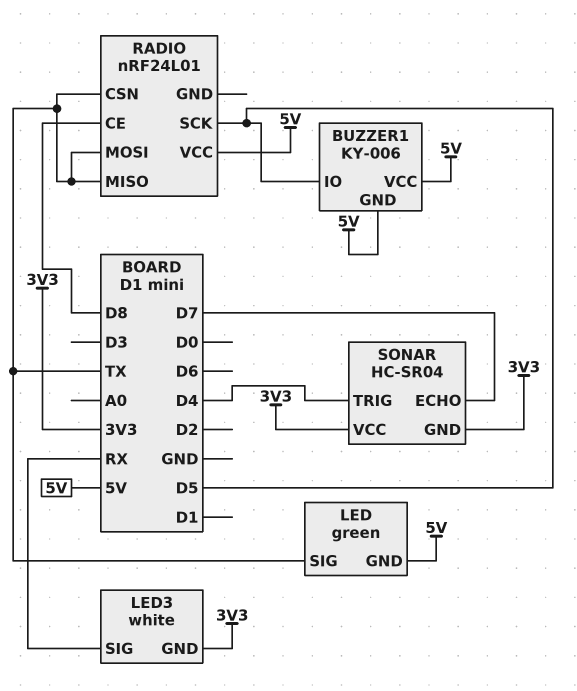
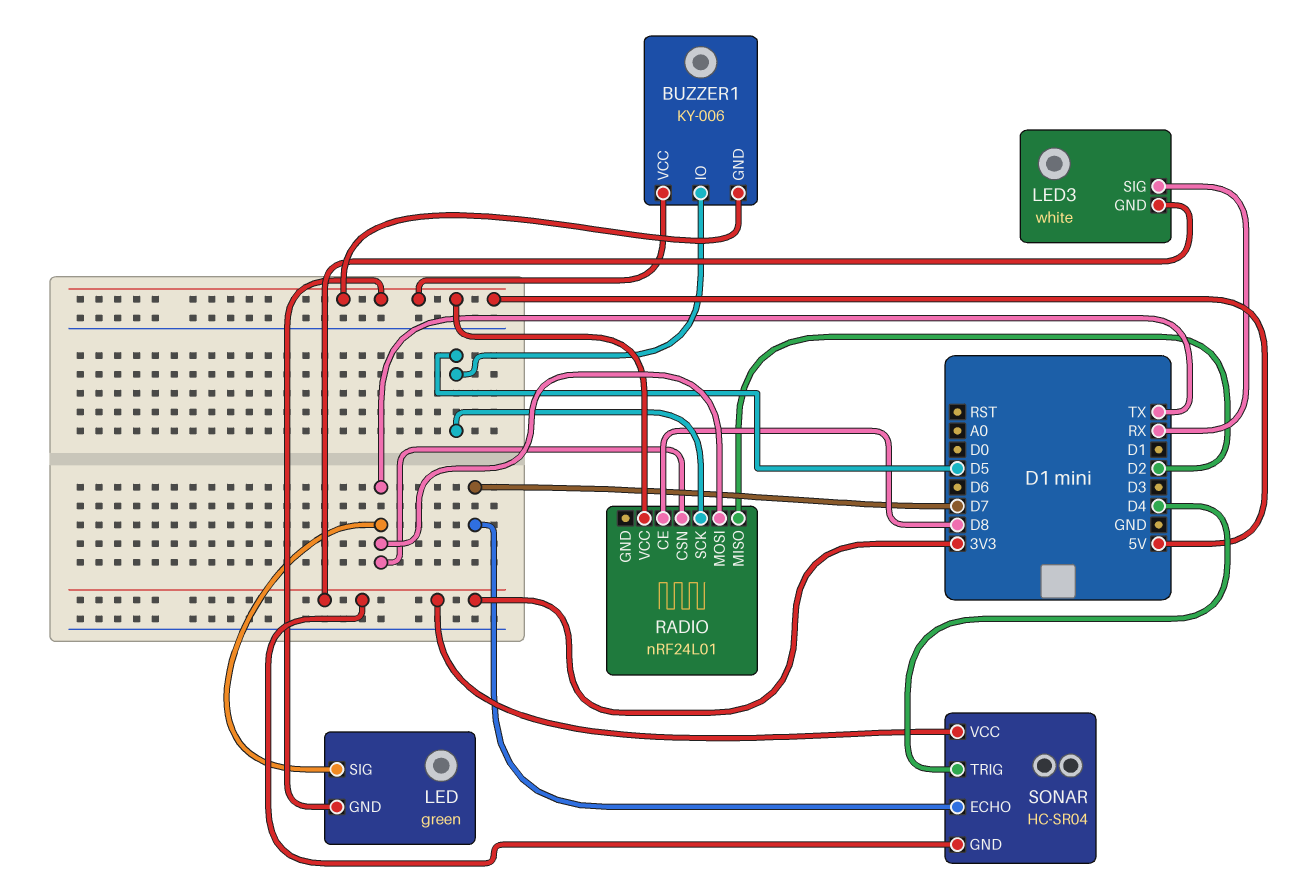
RADIO pin MISO: TX -> D2

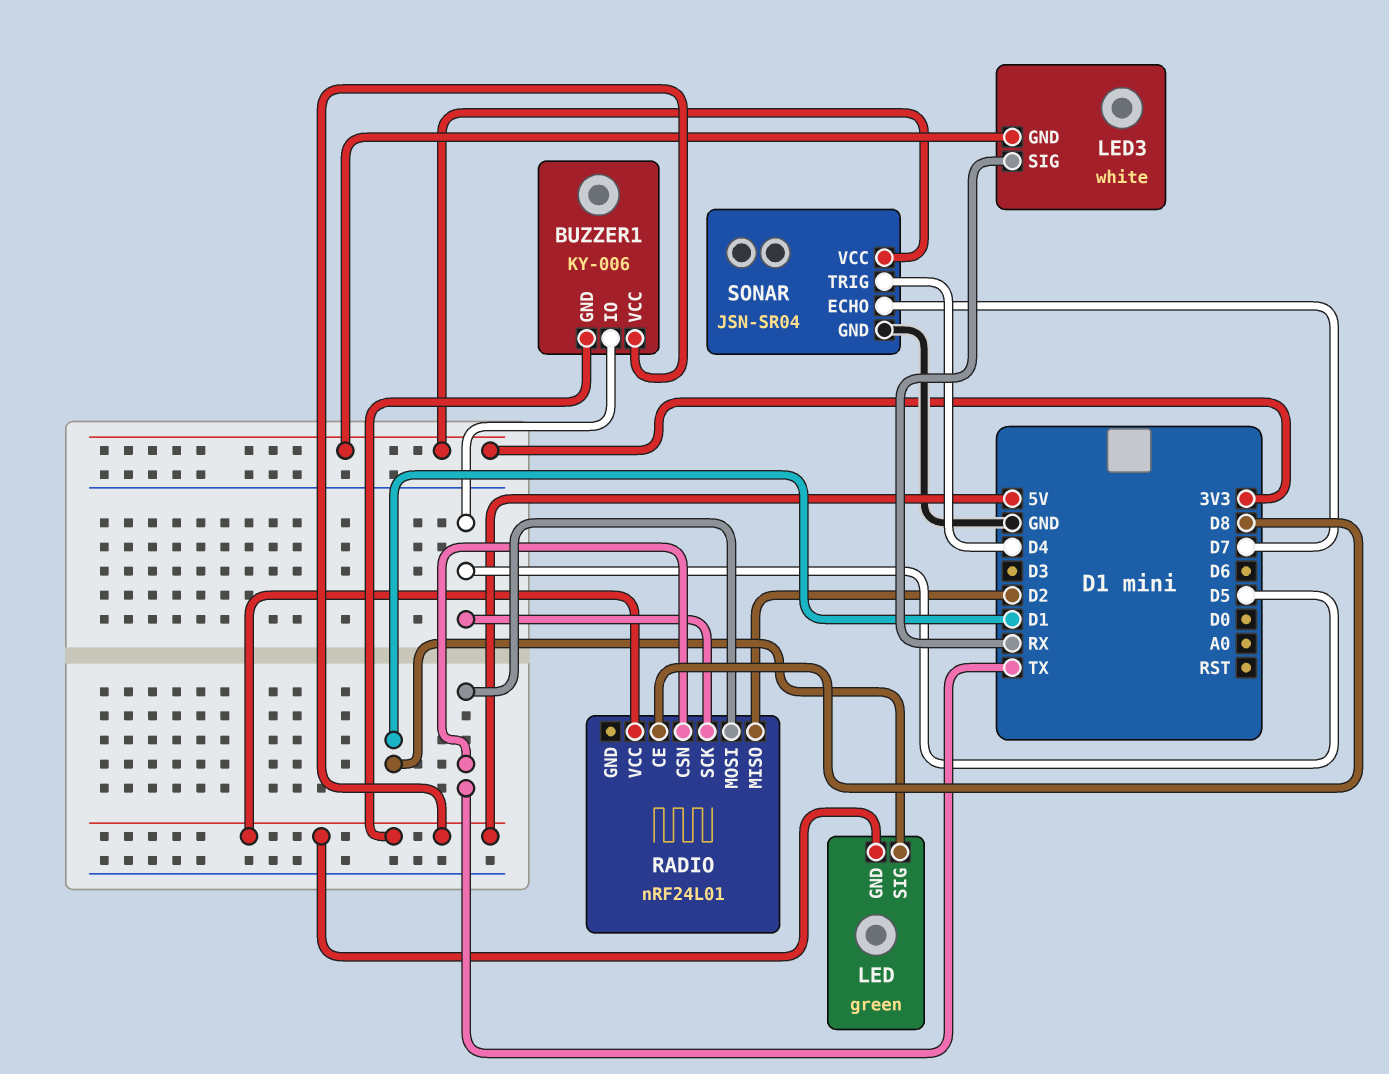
LED pin SIG: TX -> D1
SONAR: HC-SR04 -> JSN-SR04
SONAR pin GND: 3V3 -> GND

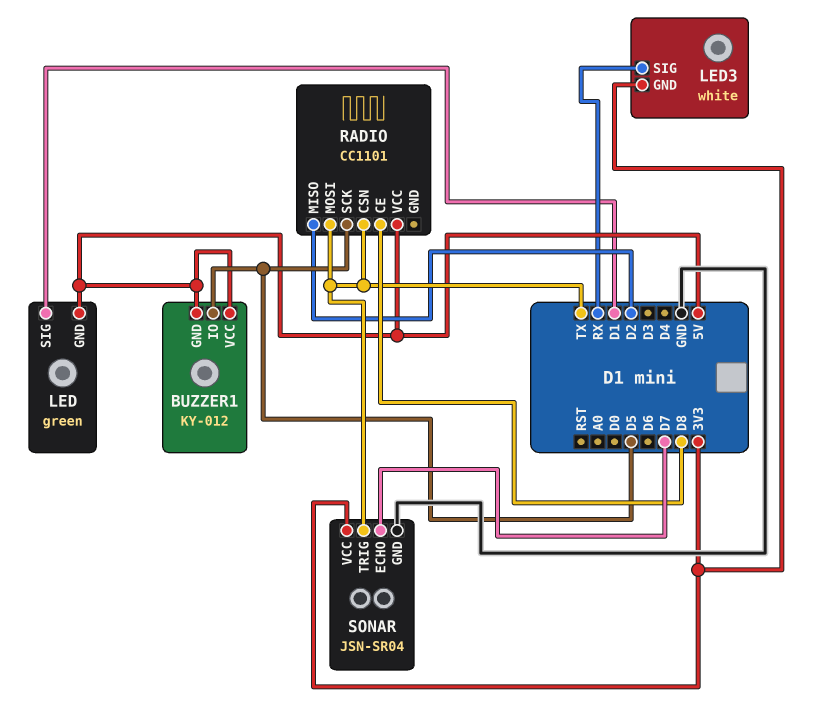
BUZZER1: KY-006 -> KY-012
RADIO: nRF24L01 -> CC1101
SONAR pin TRIG: D4 -> TX

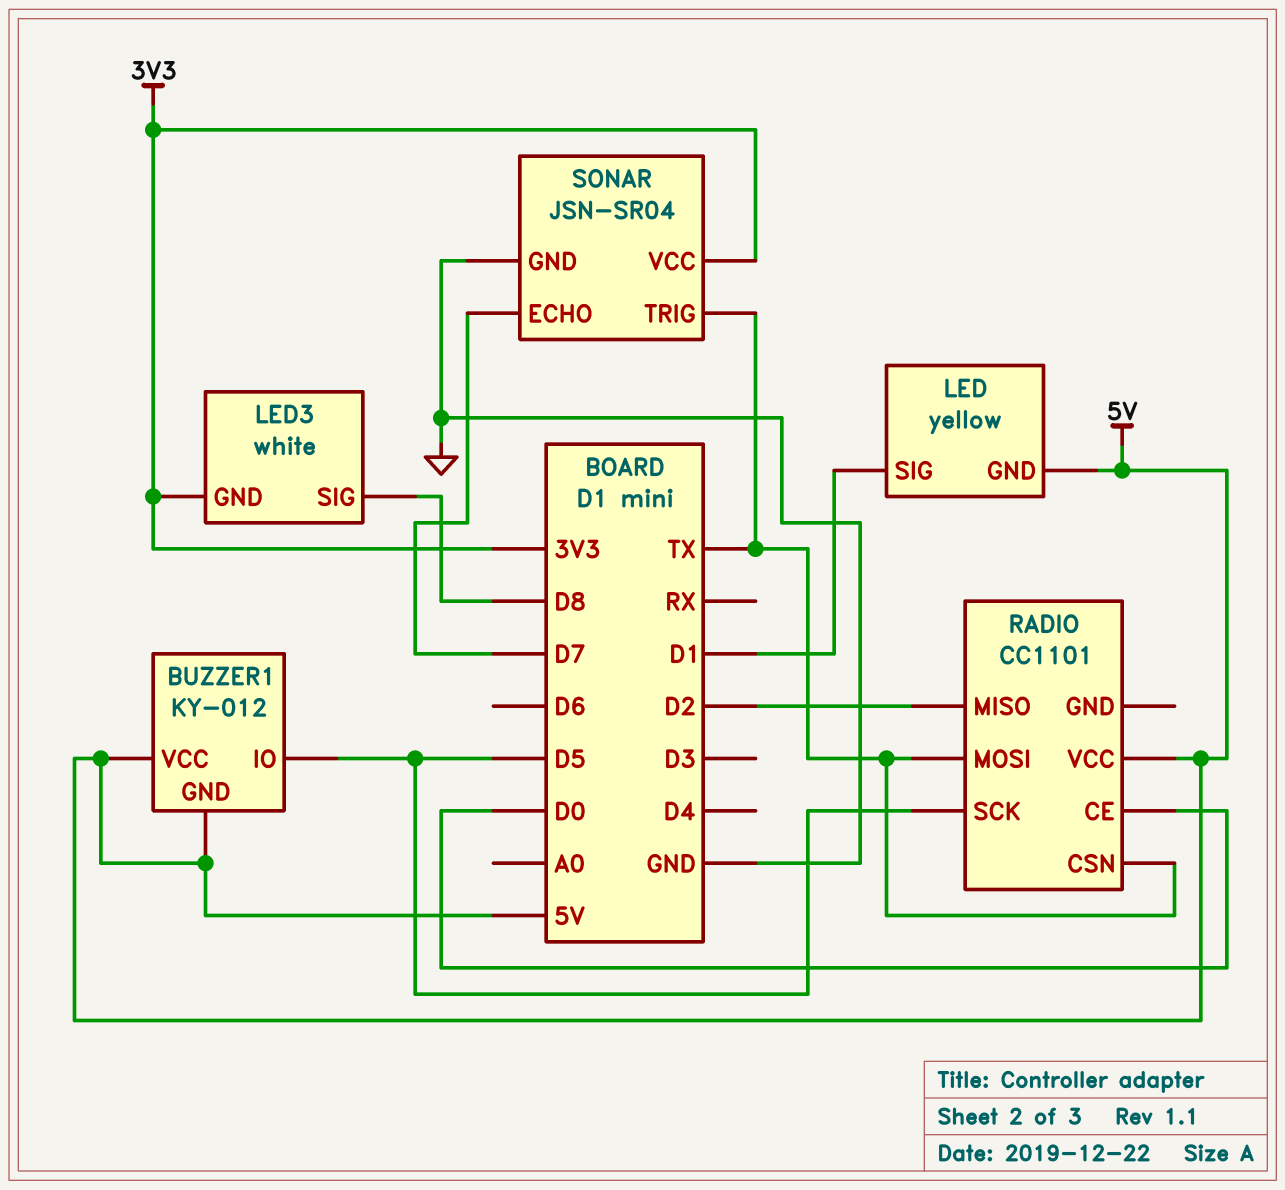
LED: green -> yellow
LED3 pin SIG: RX -> D8
RADIO pin CE: D8 -> D0

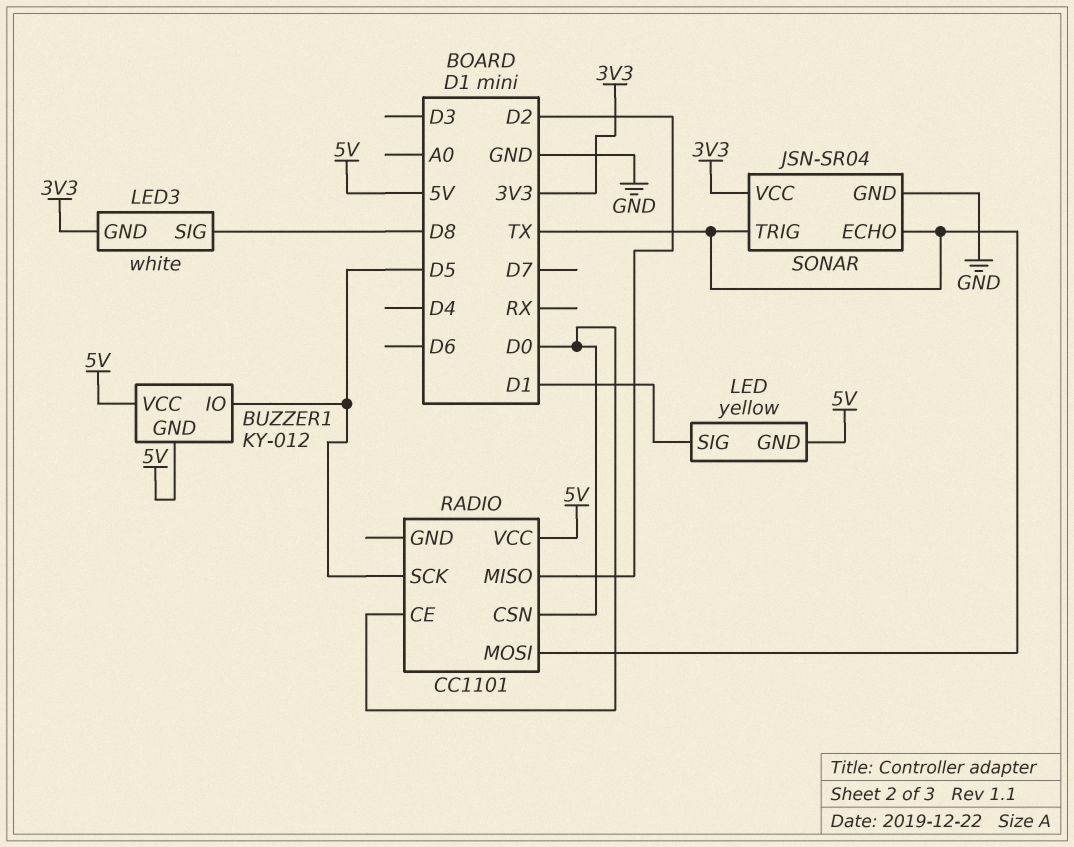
RADIO pin CSN: TX -> D0
SONAR pin ECHO: D7 -> TX

